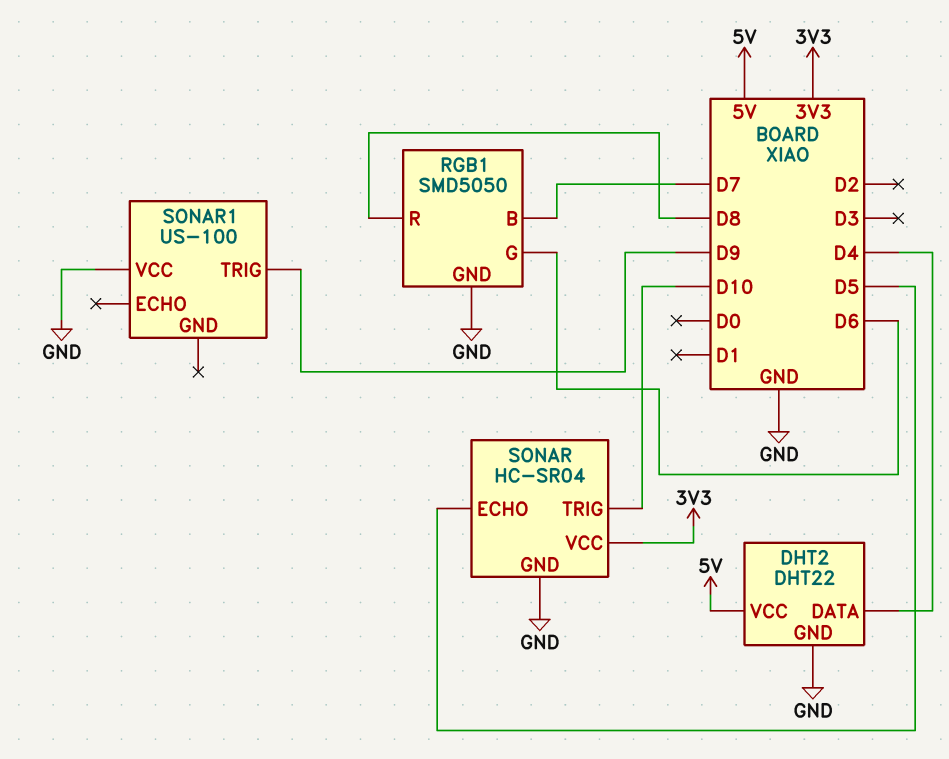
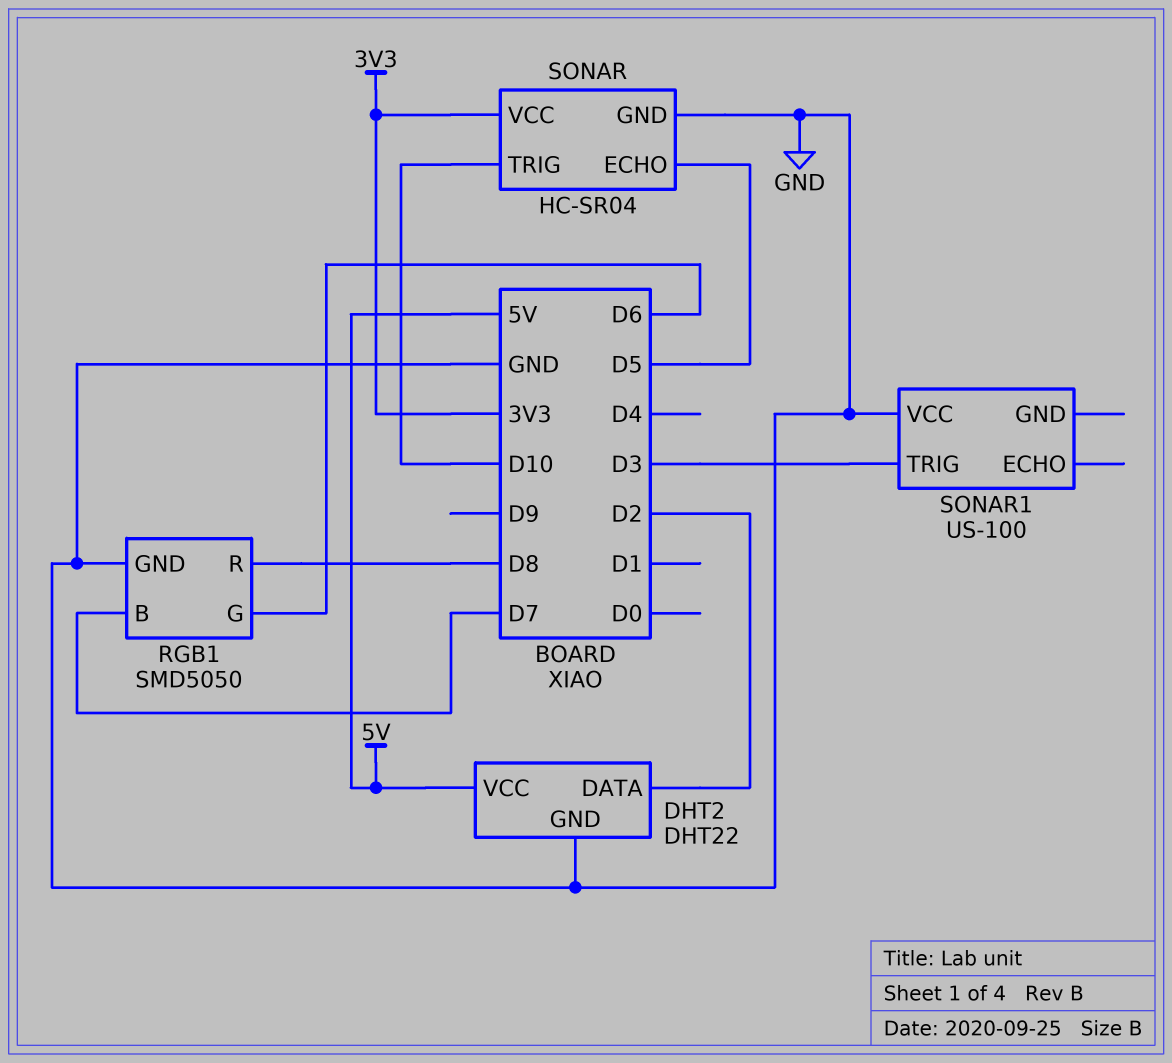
DHT2 pin DATA: D4 -> D2
SONAR1 pin TRIG: D9 -> D3

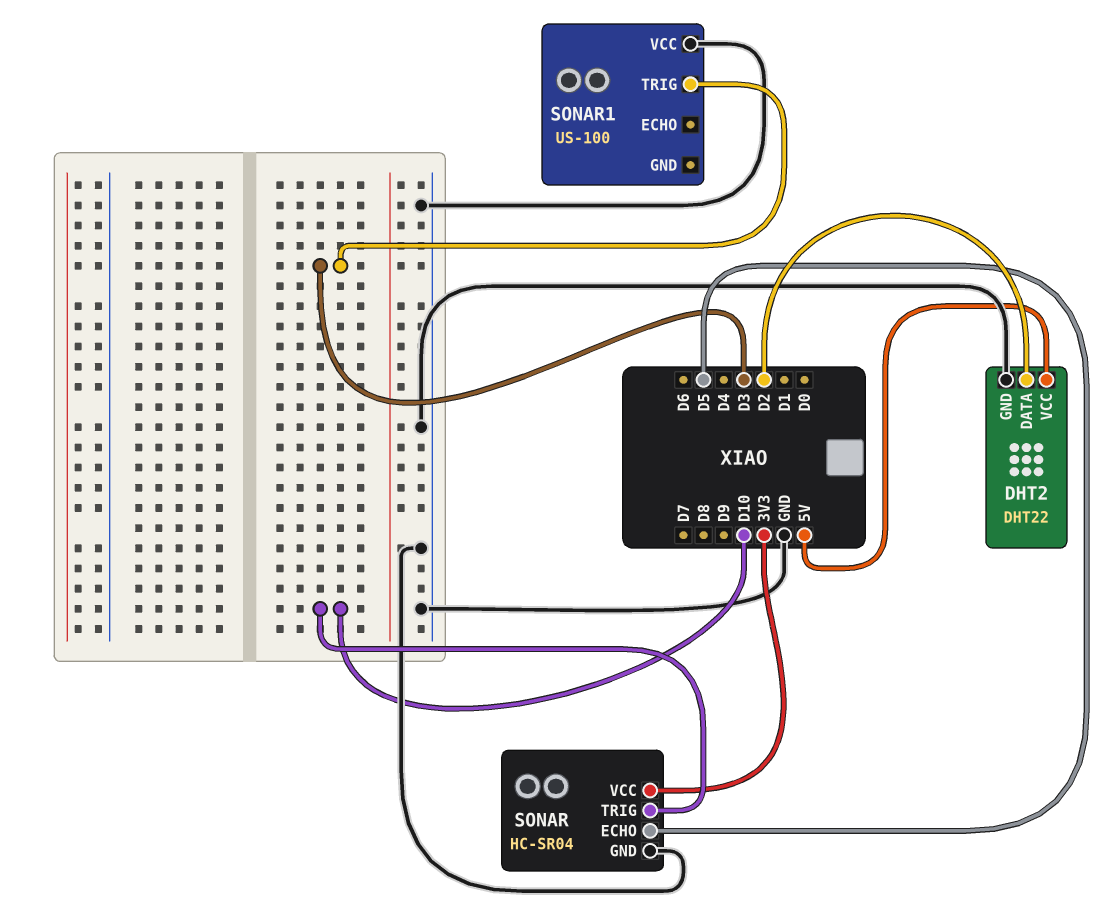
RGB1: SMD5050 -> none
RGB1 pin B: D7 -> none
RGB1 pin G: D6 -> none
RGB1 pin GND: GND -> none
RGB1 pin R: D8 -> none

